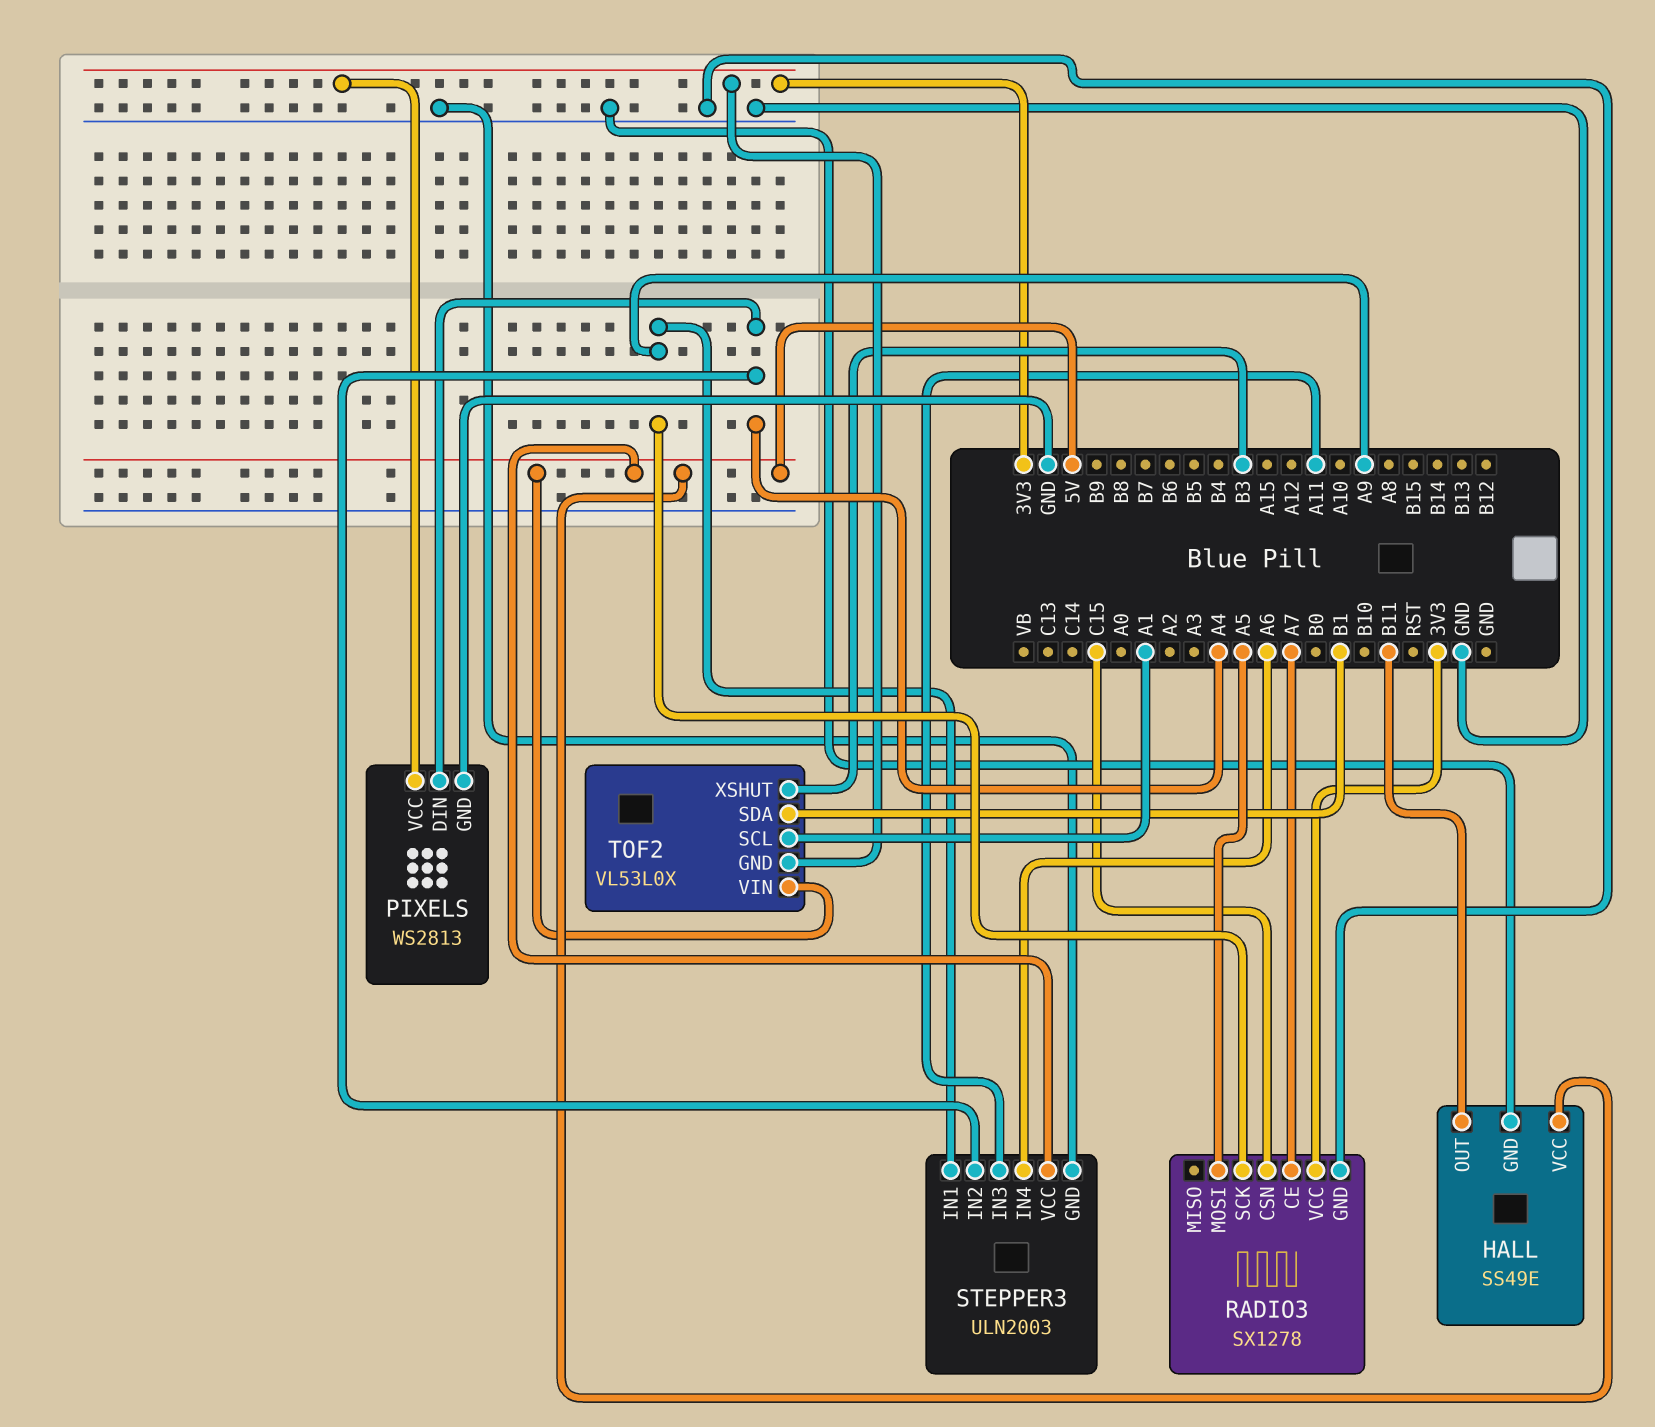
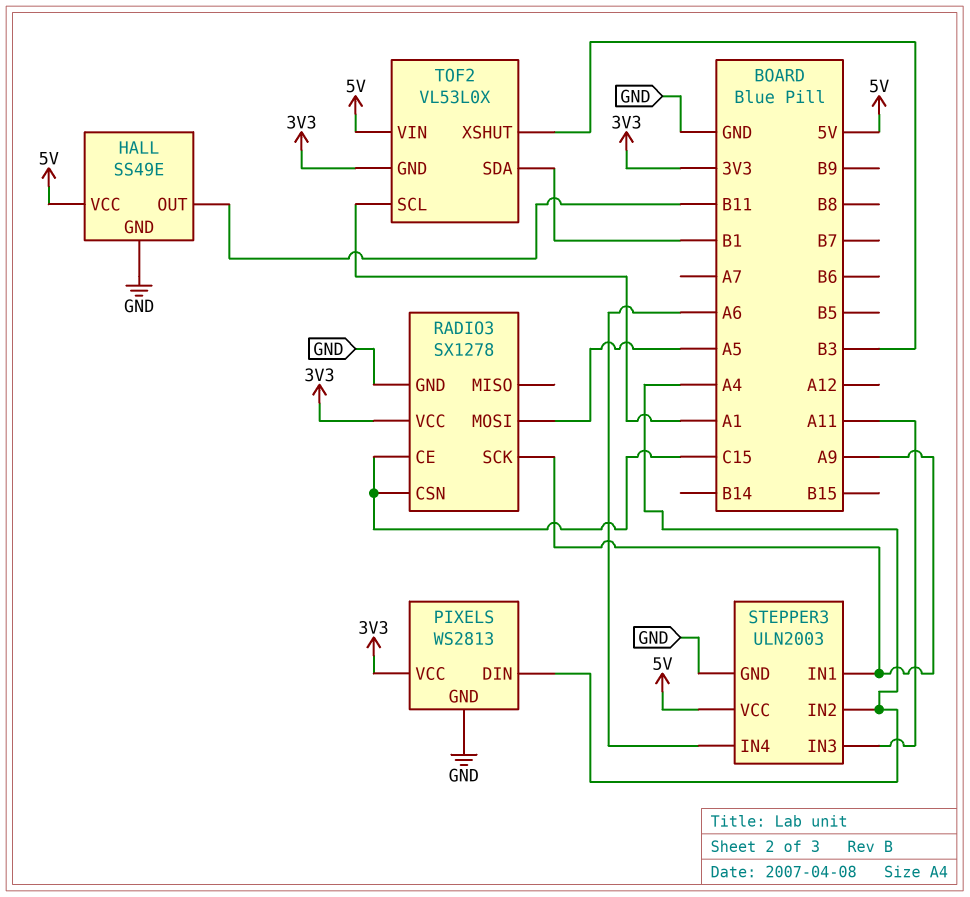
RADIO3 pin CE: A7 -> C15

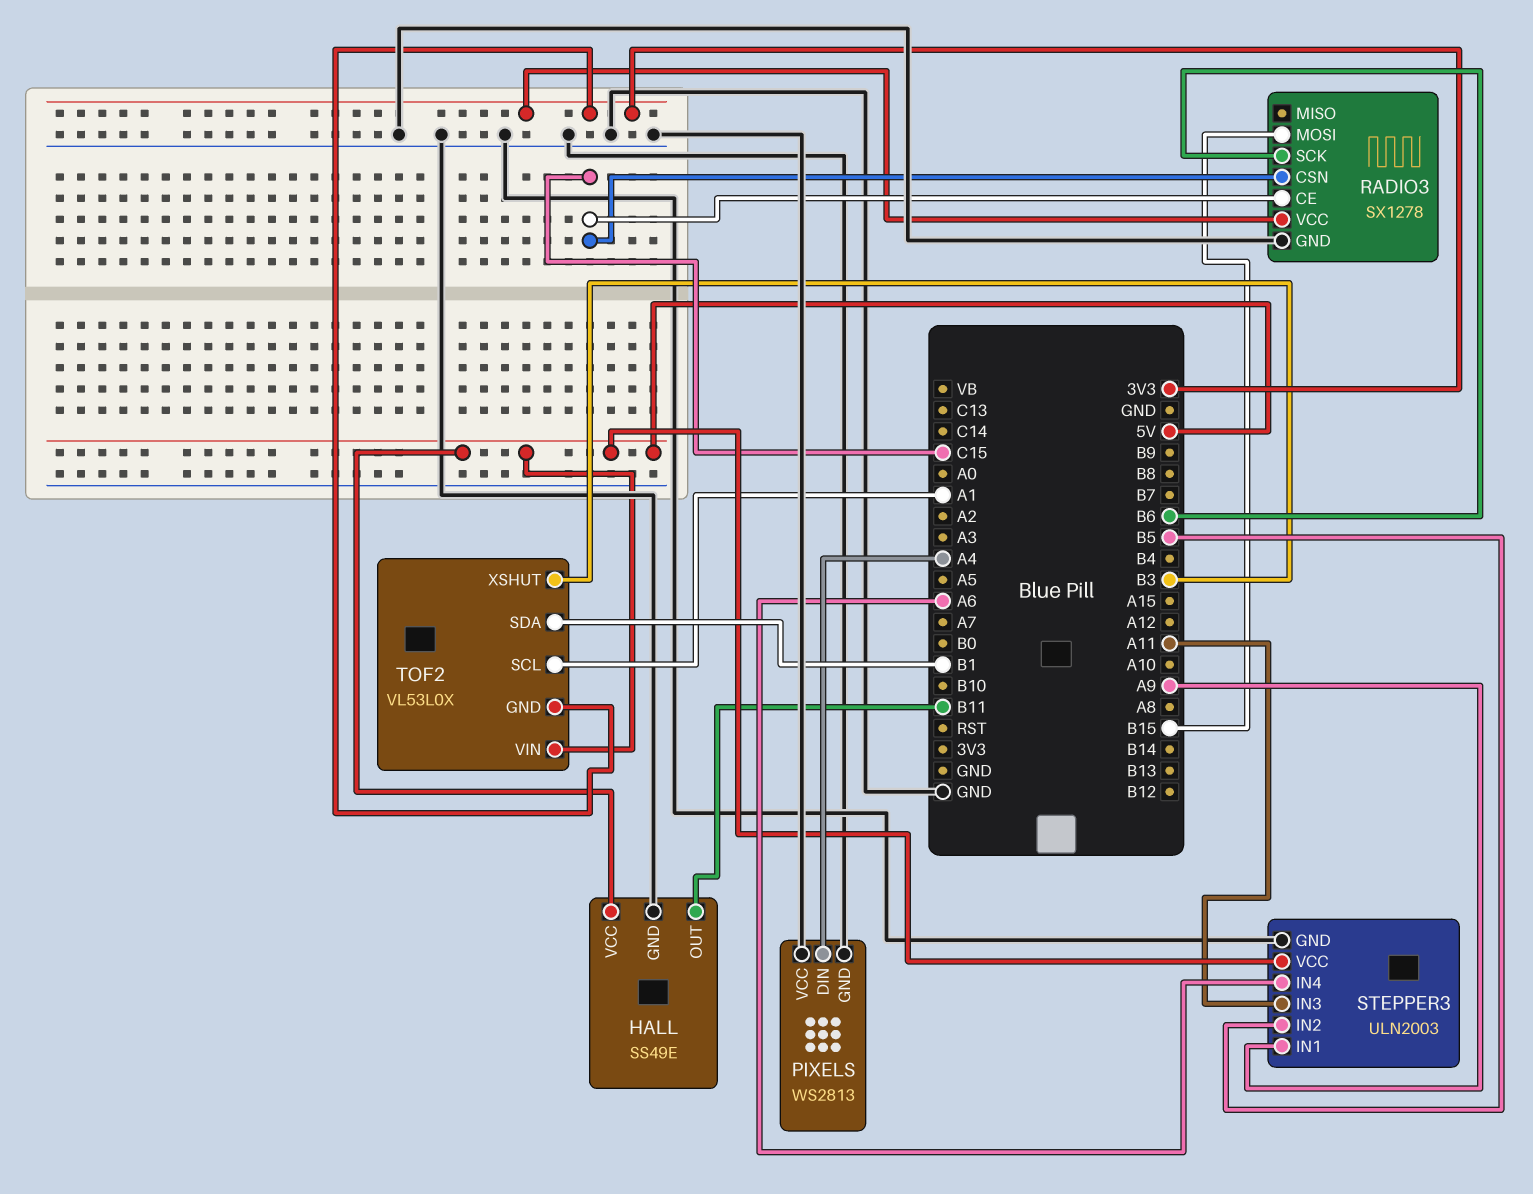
PIXELS pin VCC: 3V3 -> GND
RADIO3 pin MOSI: A5 -> B15
RADIO3 pin SCK: A9 -> B6
STEPPER3 pin IN2: A4 -> B5

